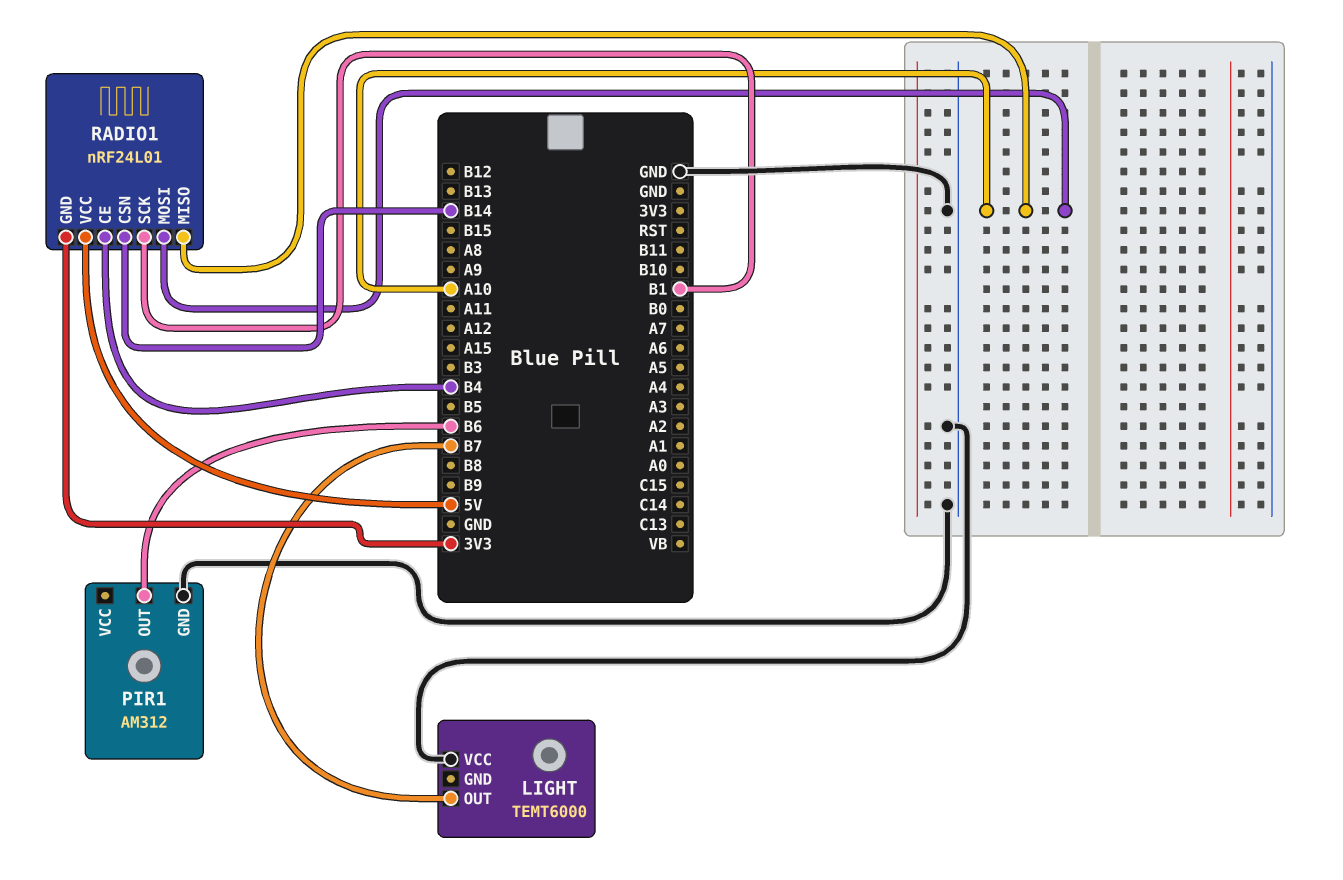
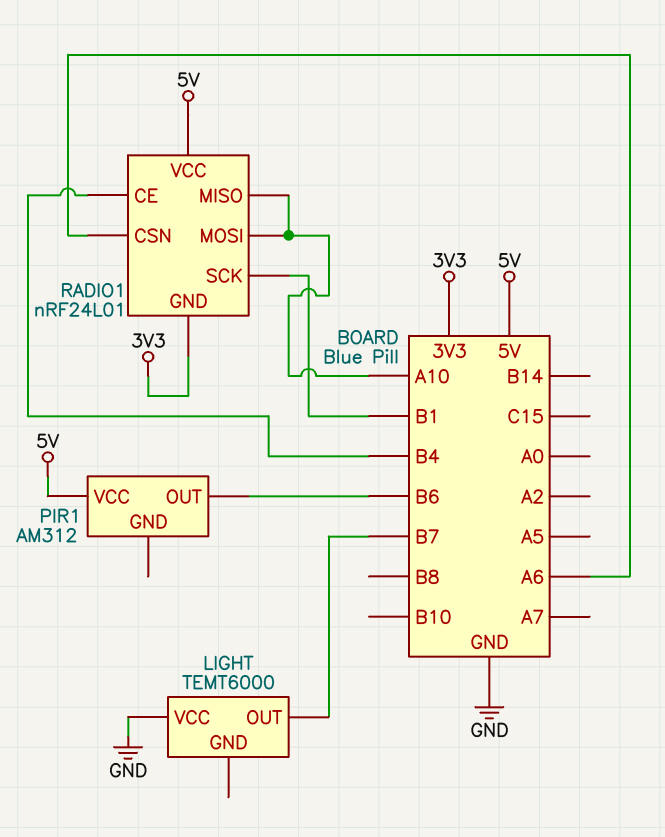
PIR1 pin GND: GND -> none
PIR1 pin VCC: none -> 5V
RADIO1 pin CSN: B14 -> A6

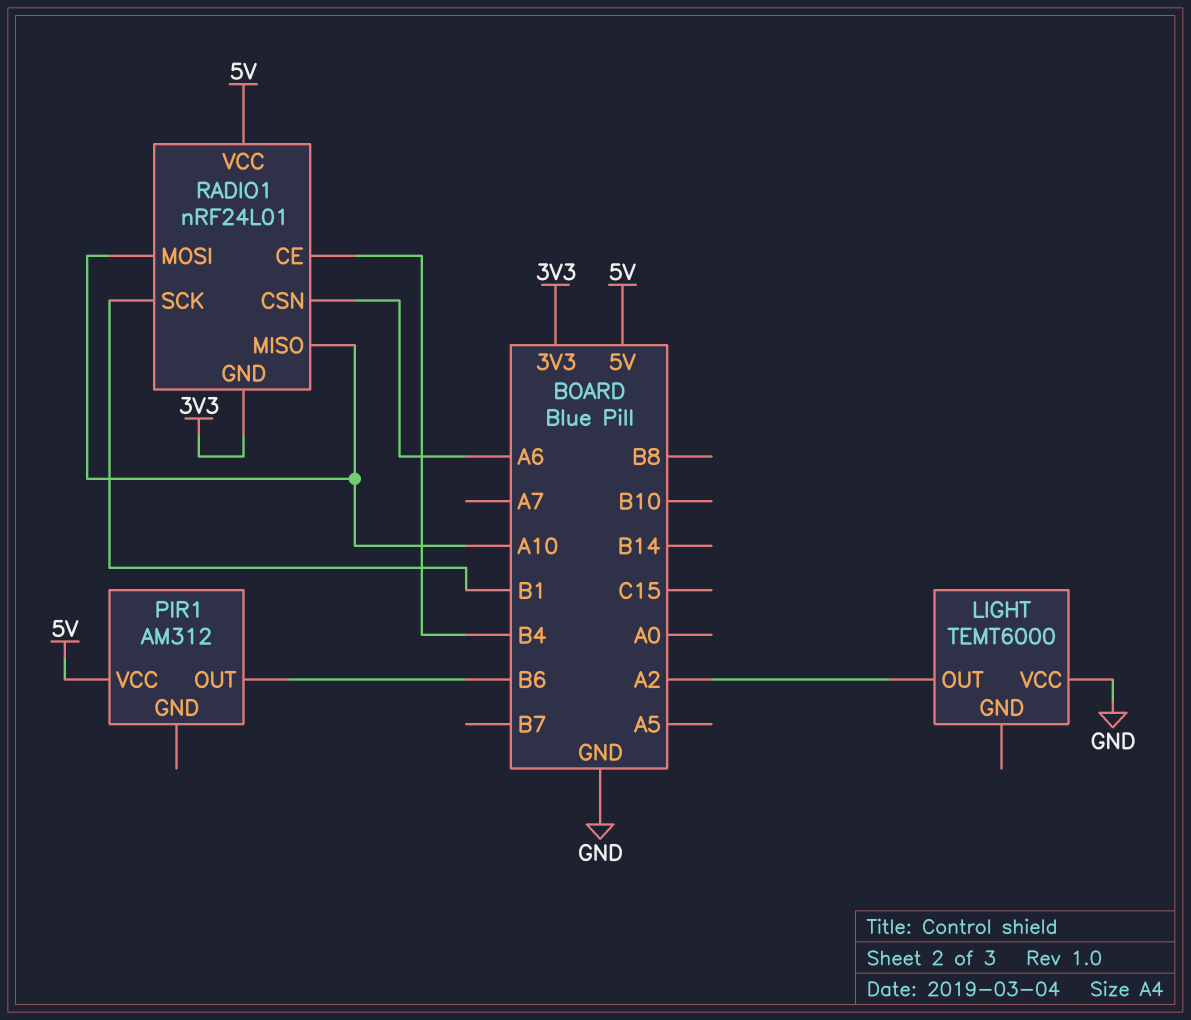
LIGHT pin OUT: B7 -> A2

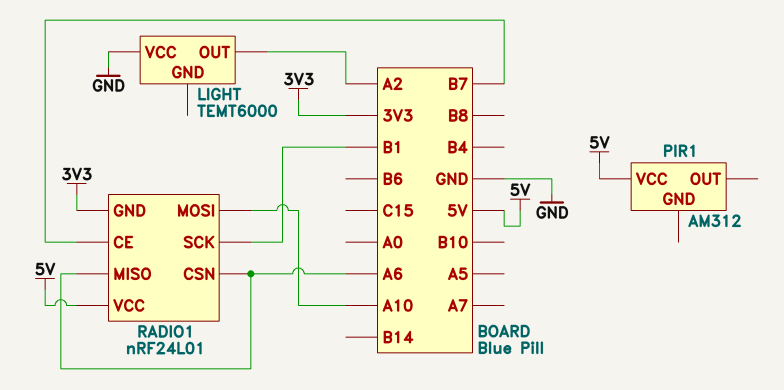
PIR1 pin OUT: B6 -> none
RADIO1 pin CE: B4 -> B7
RADIO1 pin MISO: A10 -> A6

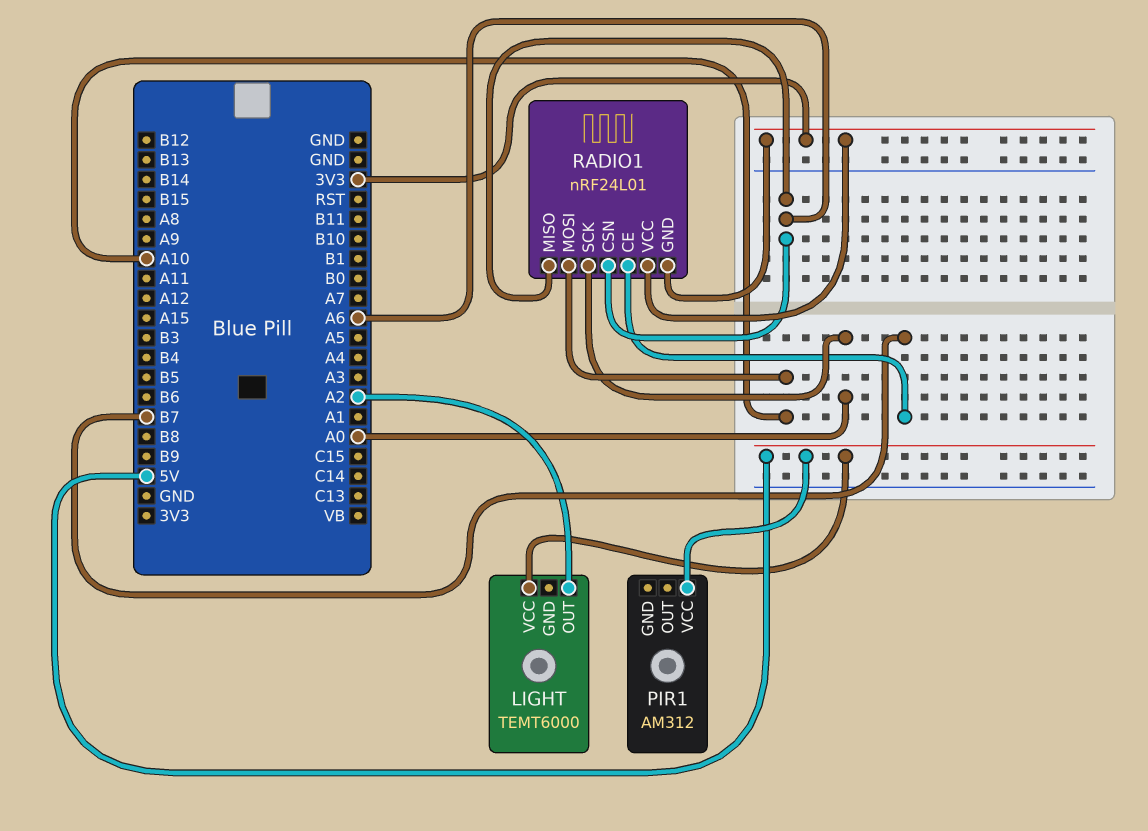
LIGHT pin VCC: GND -> 5V
RADIO1 pin SCK: B1 -> A0
RADIO1 pin VCC: 5V -> 3V3

